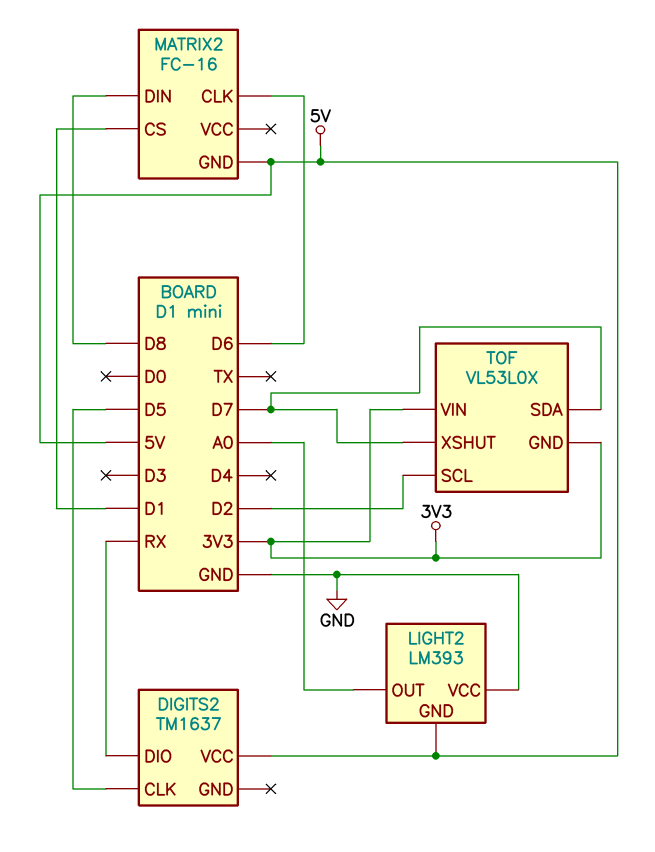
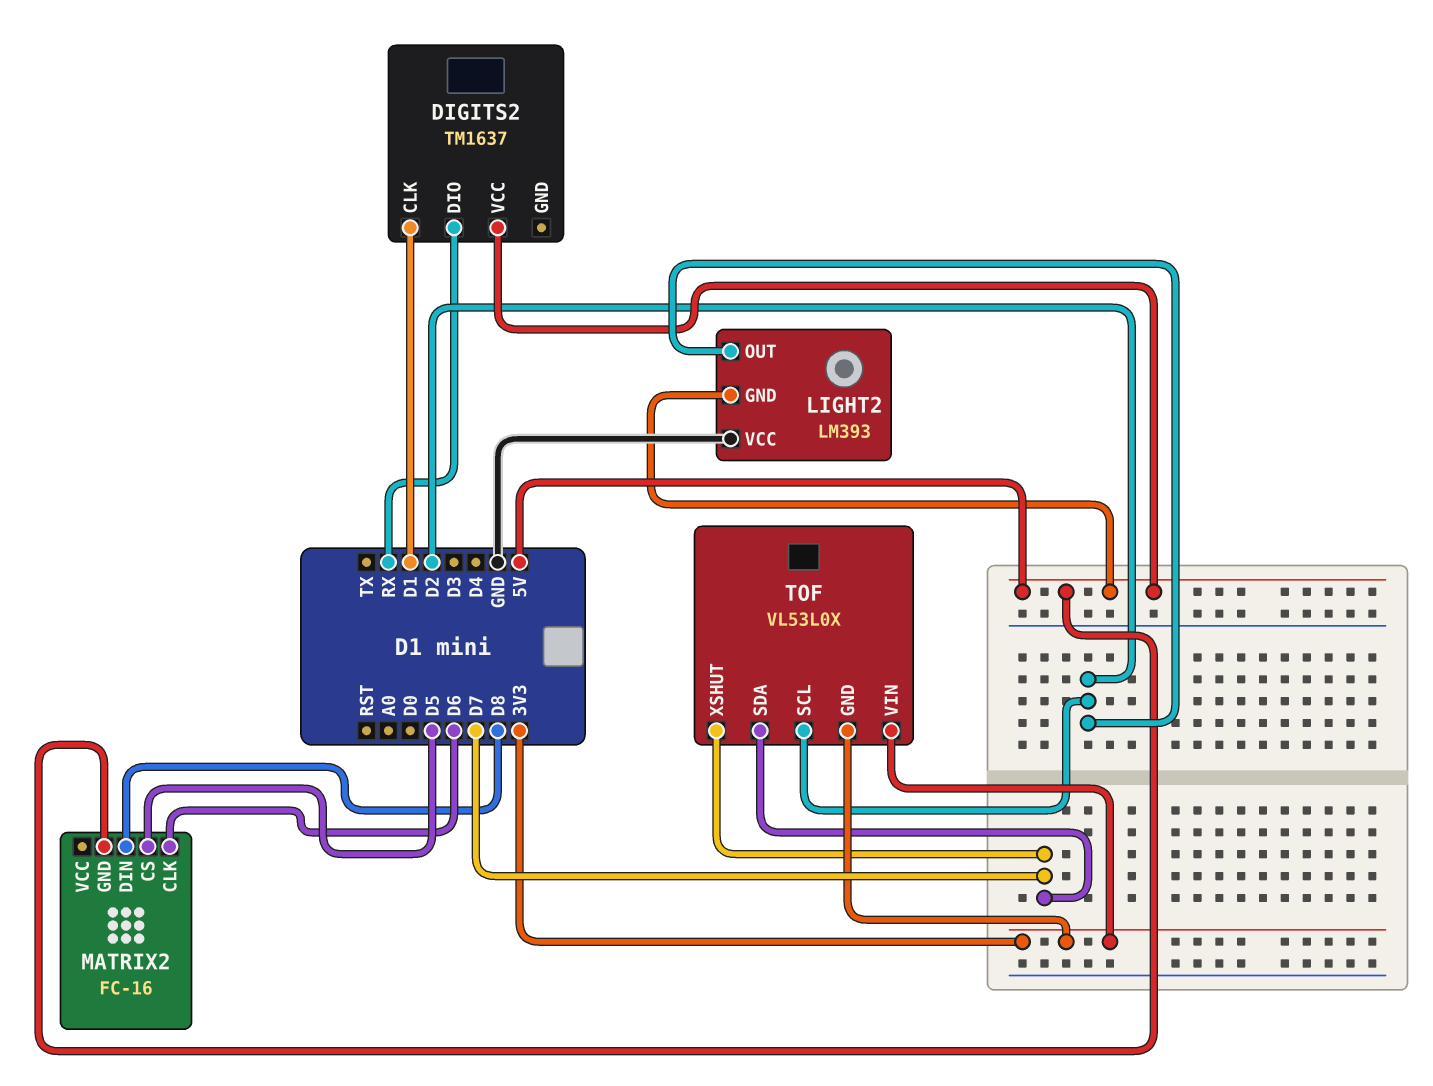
DIGITS2 pin CLK: D5 -> D1
LIGHT2 pin OUT: A0 -> D2
MATRIX2 pin CS: D1 -> D5

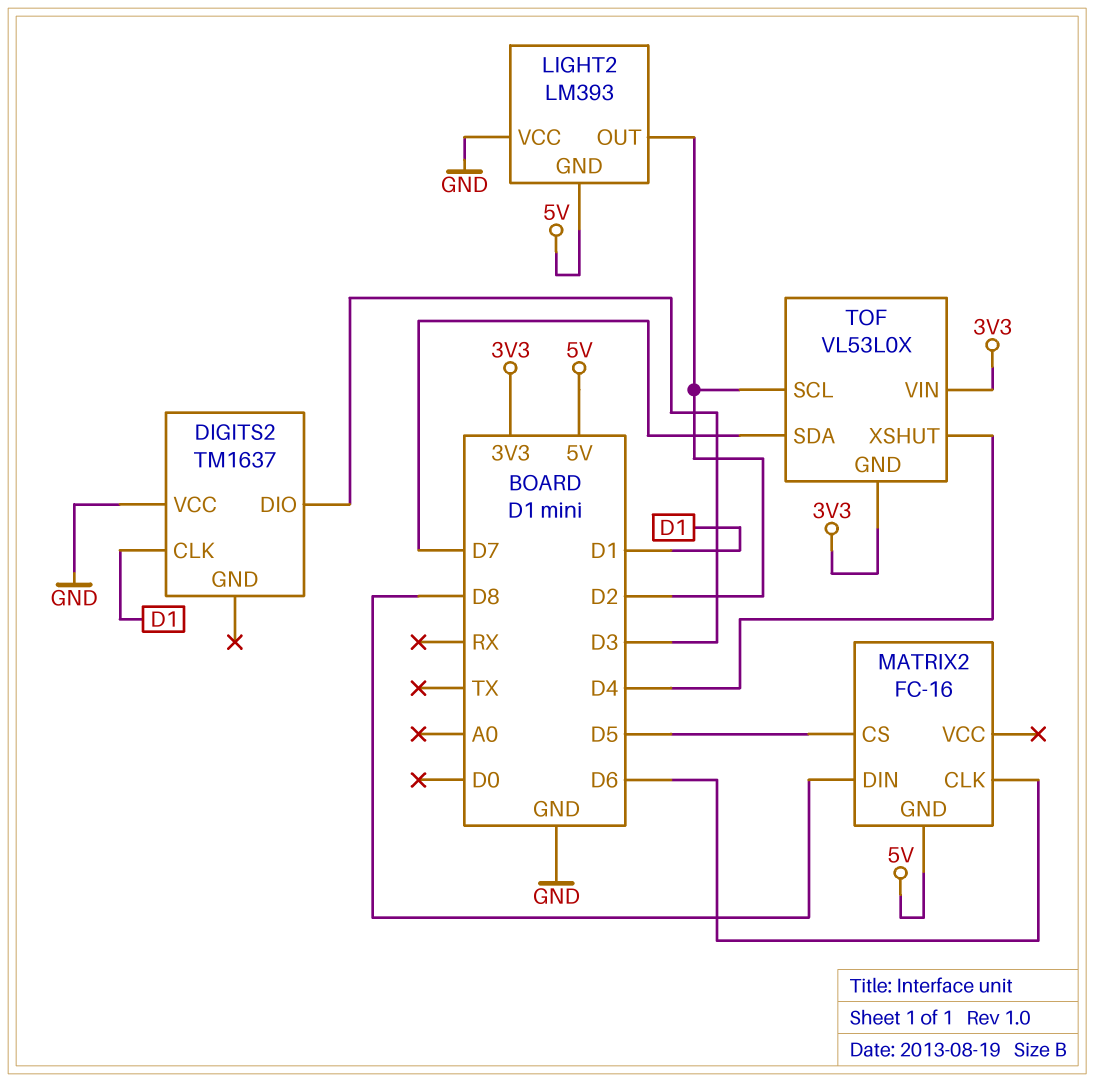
DIGITS2 pin DIO: RX -> D3
DIGITS2 pin VCC: 5V -> GND
TOF pin XSHUT: D7 -> D4

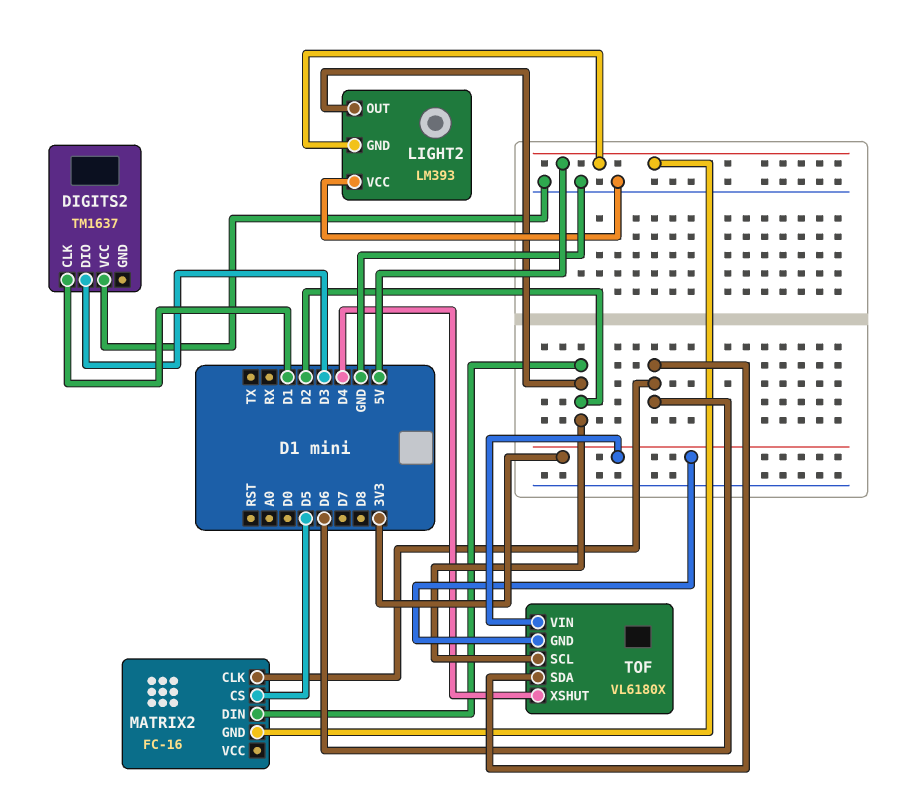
MATRIX2 pin DIN: D8 -> D2
TOF: VL53L0X -> VL6180X
TOF pin SDA: D7 -> D6

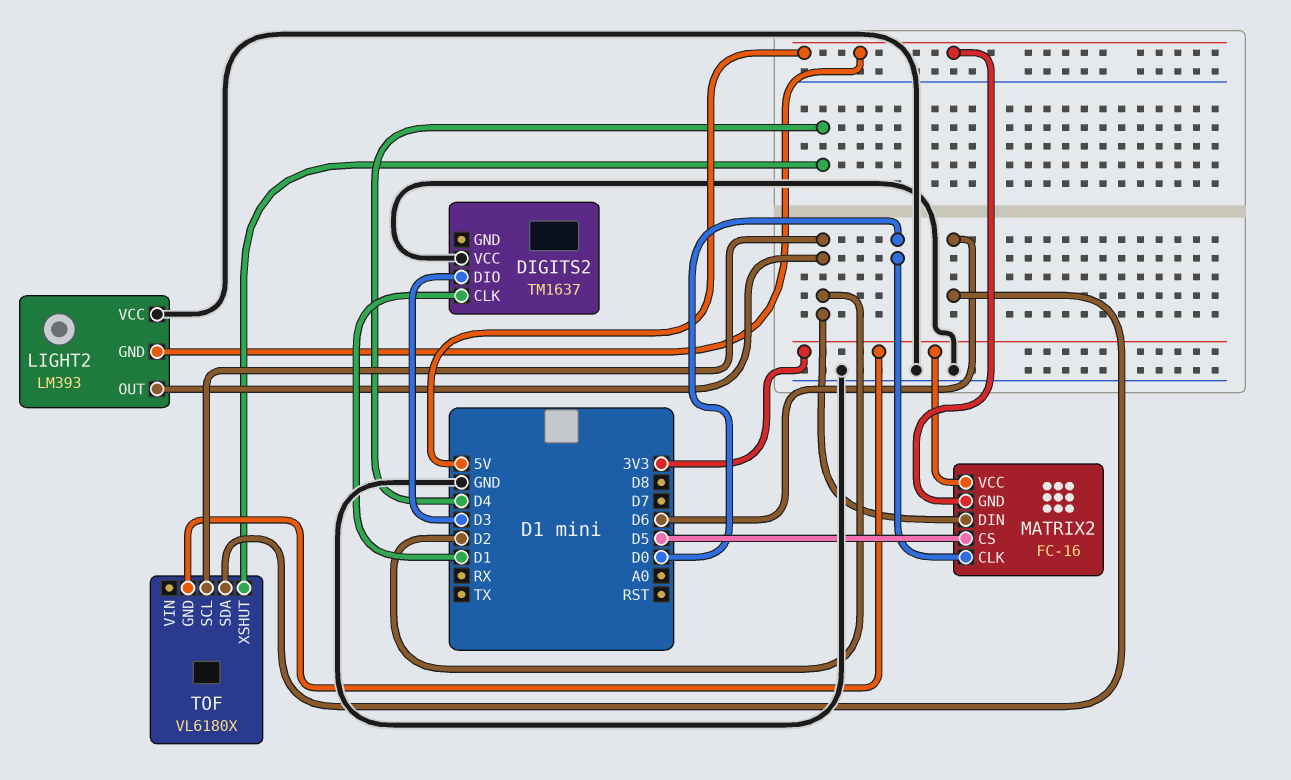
MATRIX2 pin CLK: D6 -> D0
MATRIX2 pin VCC: none -> 3V3
TOF pin VIN: 3V3 -> none

